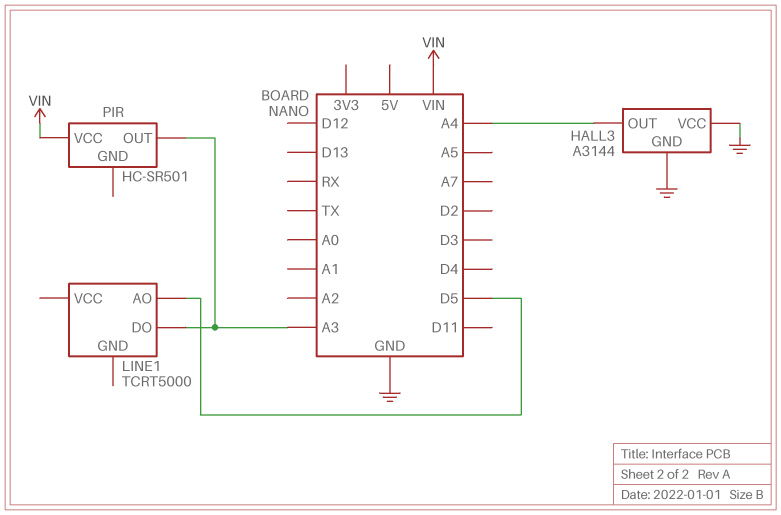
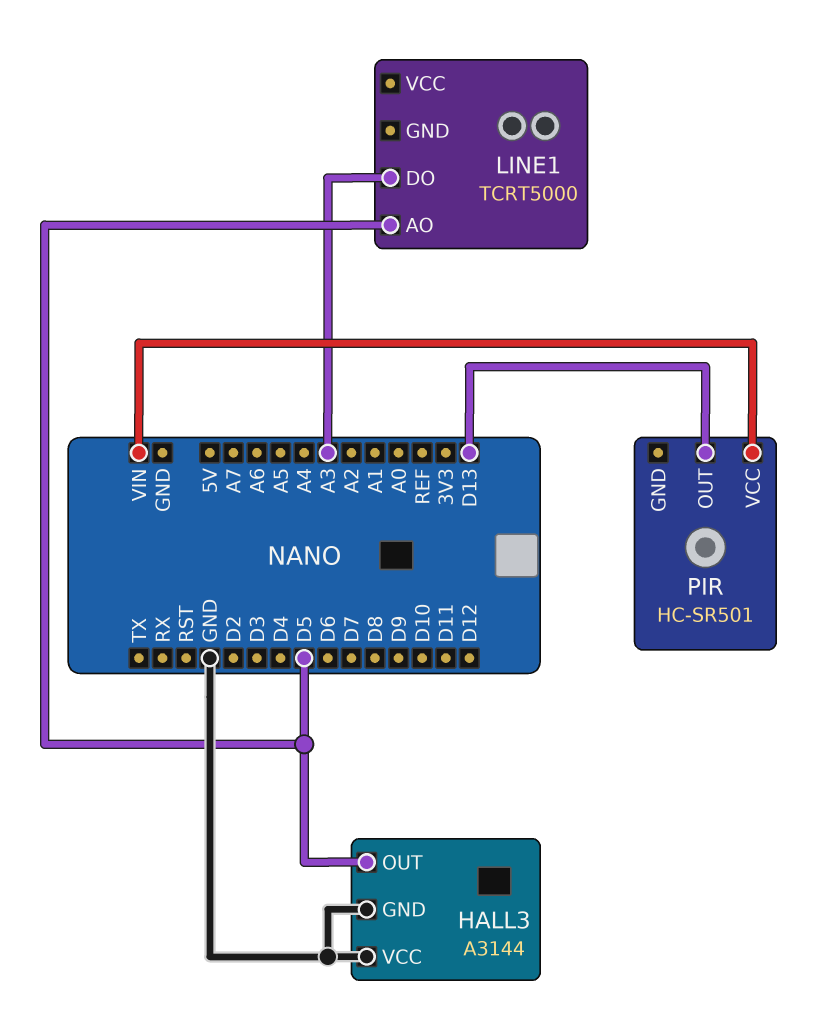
HALL3 pin OUT: A4 -> D5
PIR pin OUT: A3 -> D13

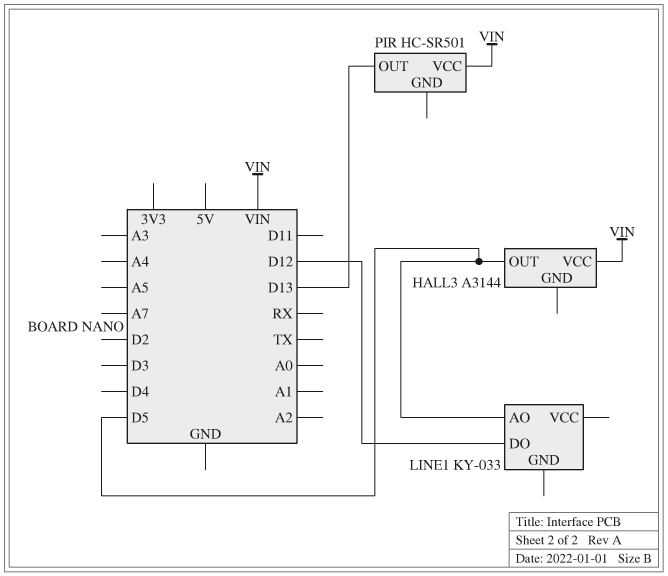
HALL3 pin GND: GND -> none
HALL3 pin VCC: GND -> VIN
LINE1: TCRT5000 -> KY-033
LINE1 pin DO: A3 -> D12

